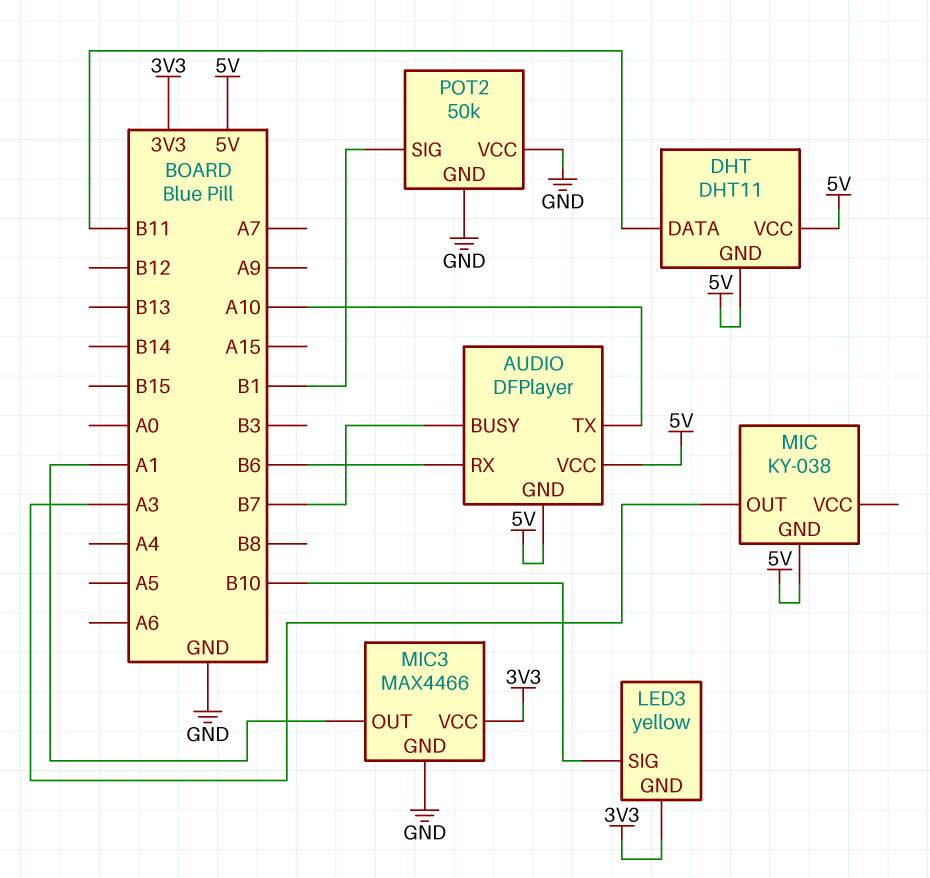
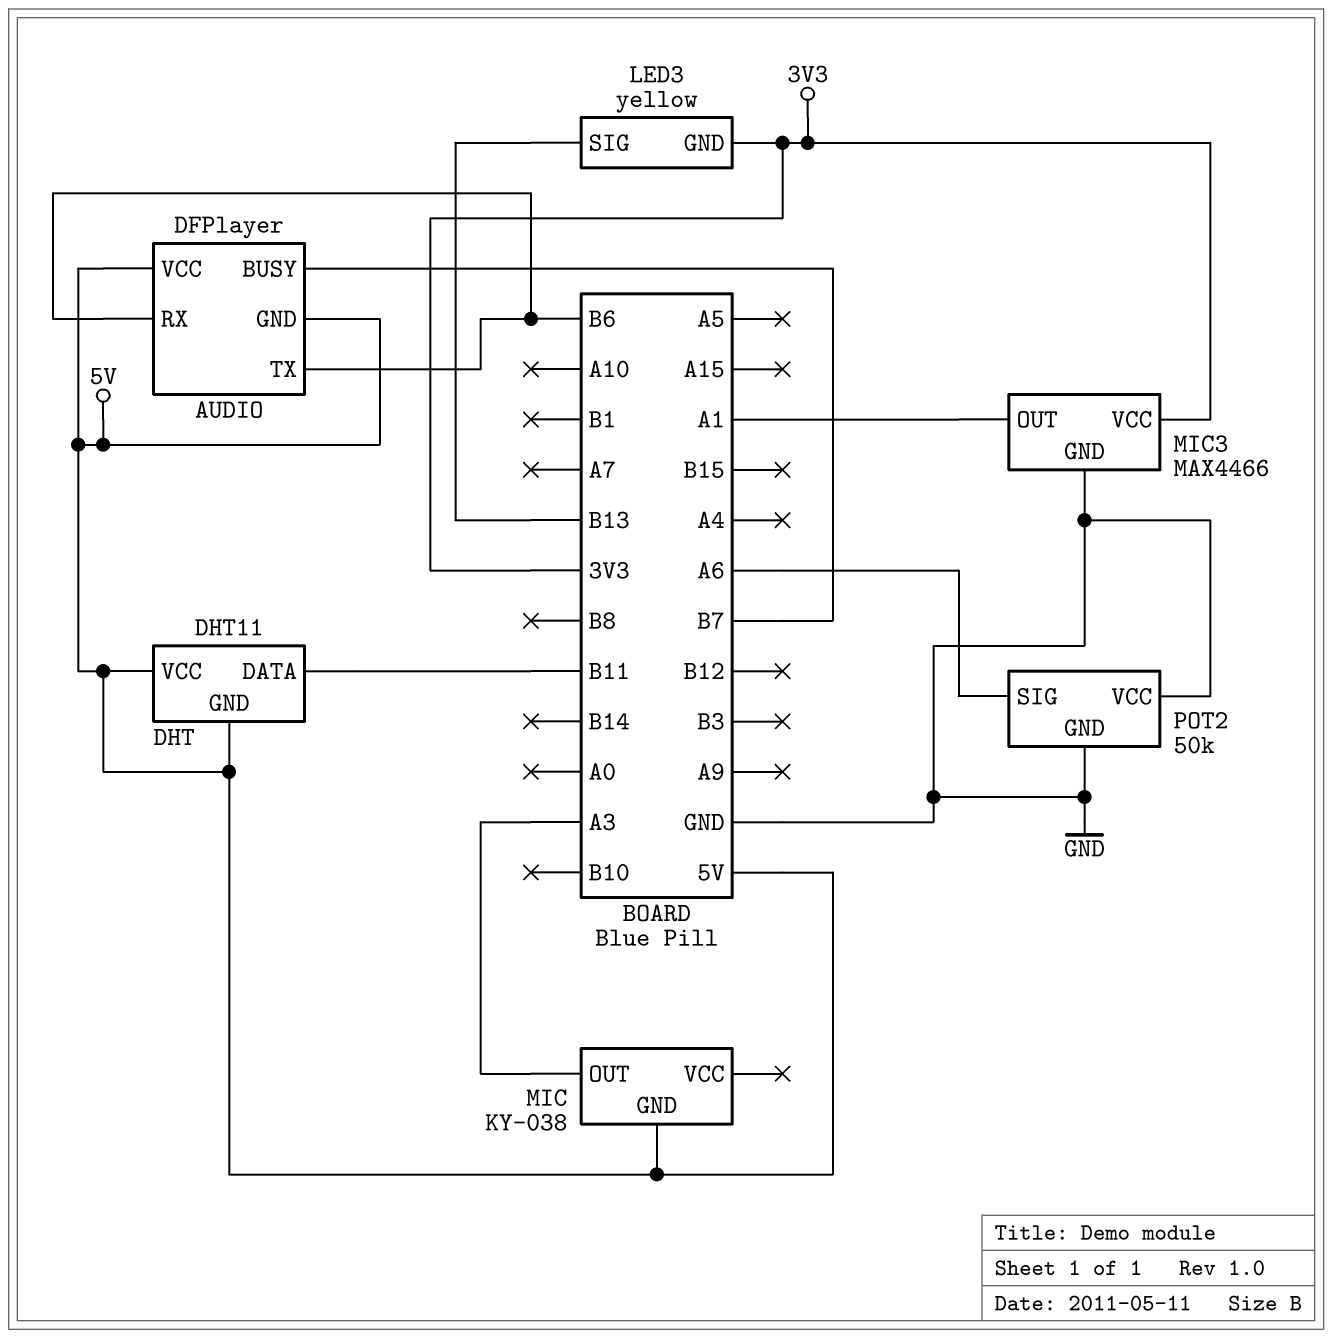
AUDIO pin TX: A10 -> B6
LED3 pin SIG: B10 -> B13
POT2 pin SIG: B1 -> A6

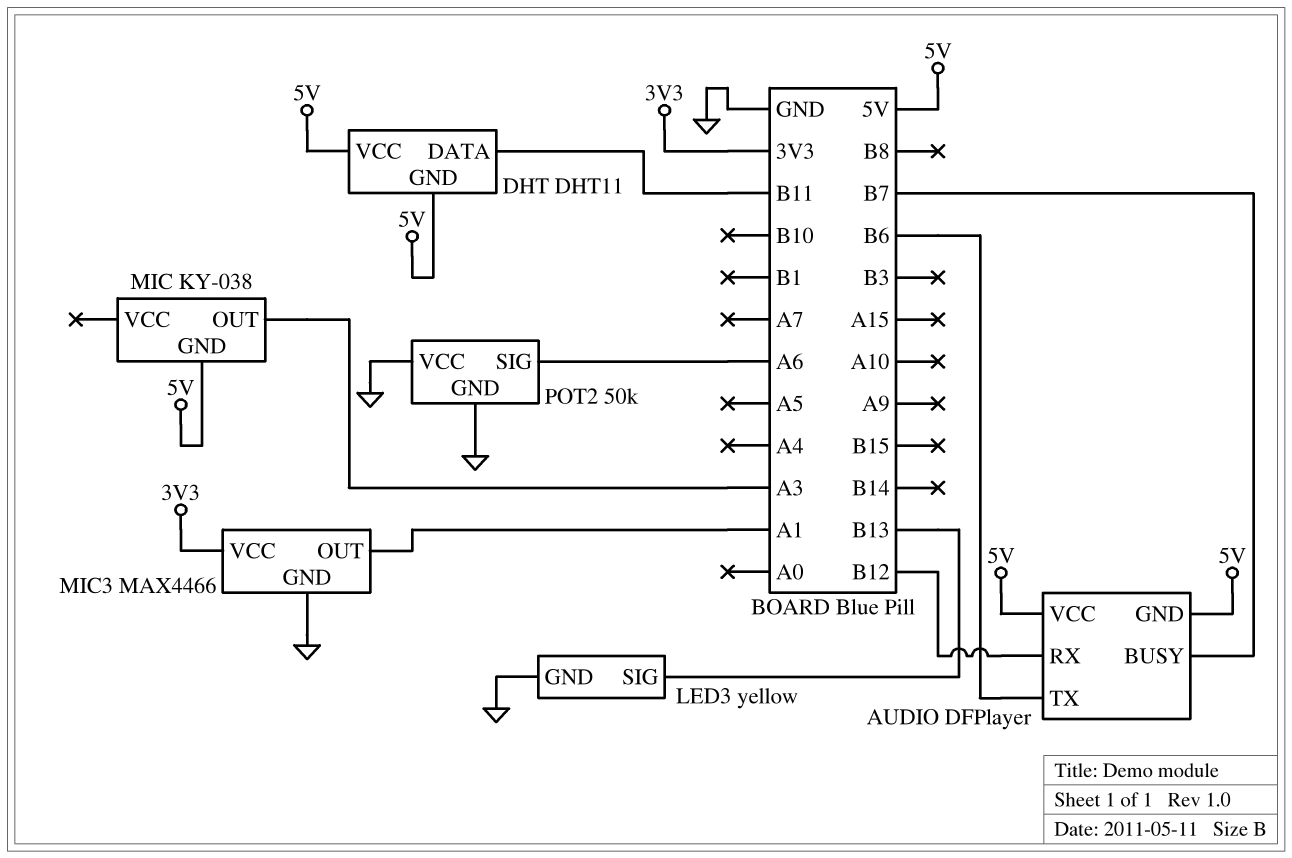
AUDIO pin RX: B6 -> B12
LED3 pin GND: 3V3 -> GND

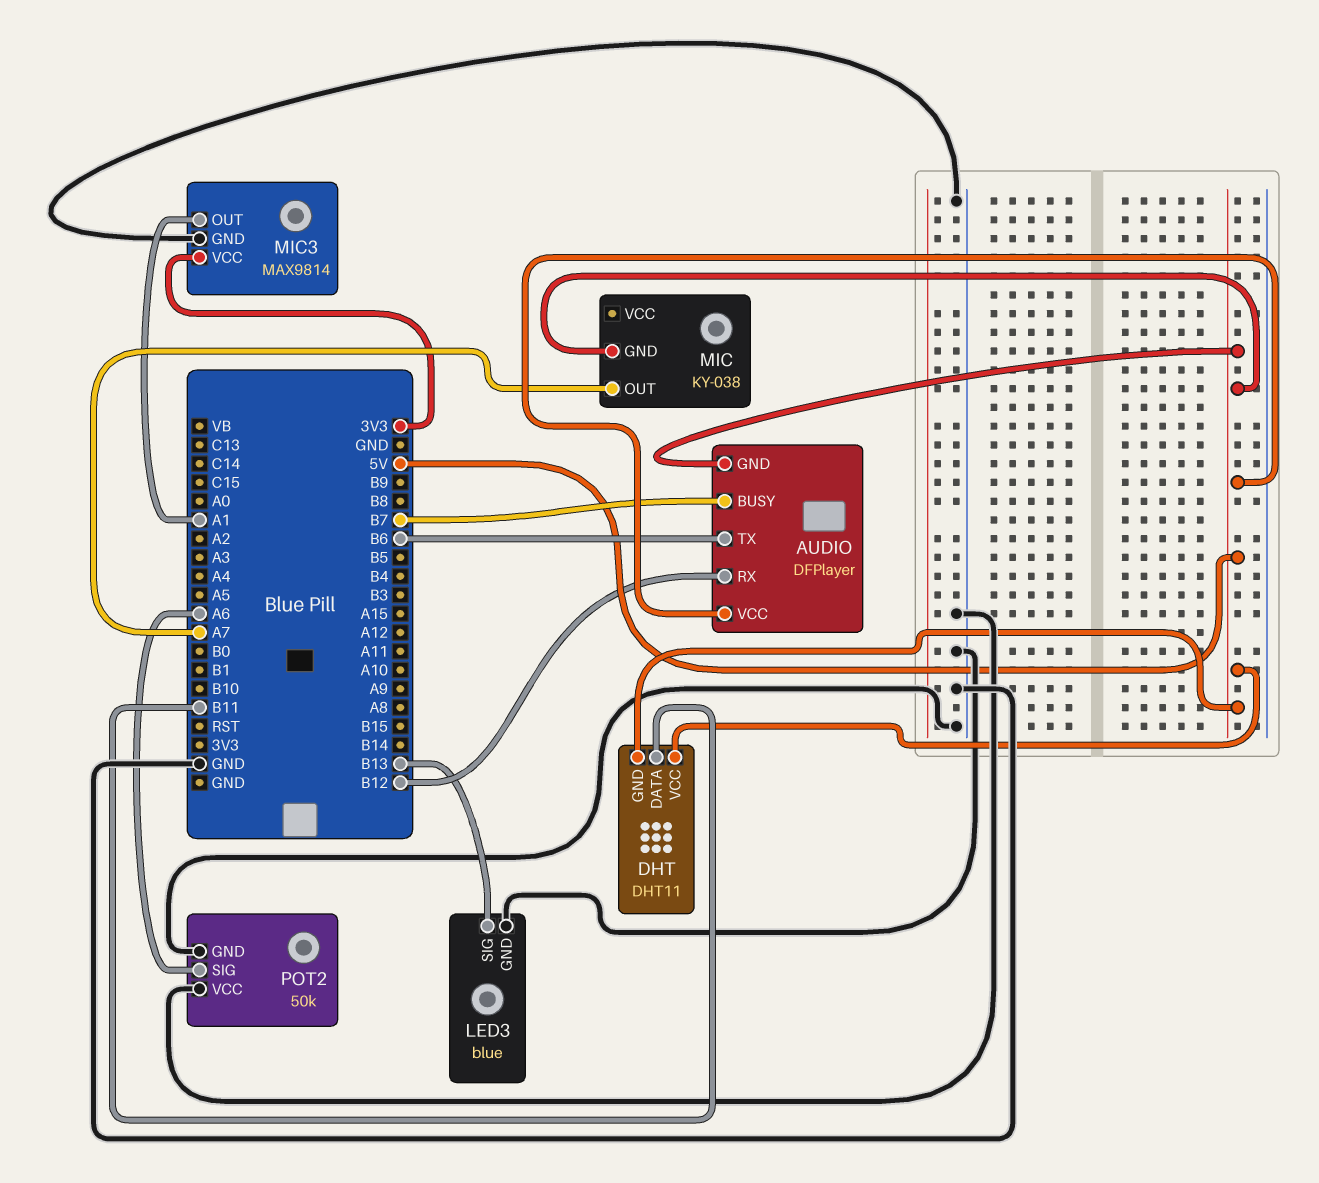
LED3: yellow -> blue
MIC pin OUT: A3 -> A7
MIC3: MAX4466 -> MAX9814

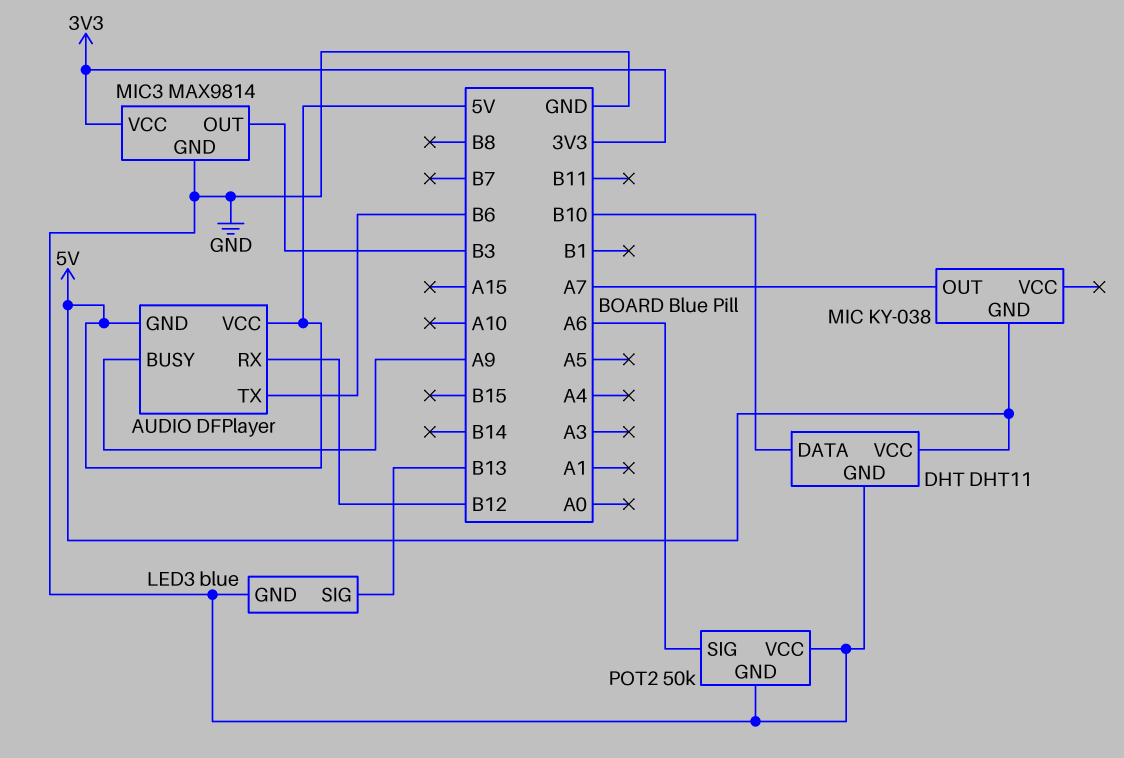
AUDIO pin BUSY: B7 -> A9
DHT pin DATA: B11 -> B10
DHT pin GND: 5V -> GND
MIC3 pin OUT: A1 -> B3

